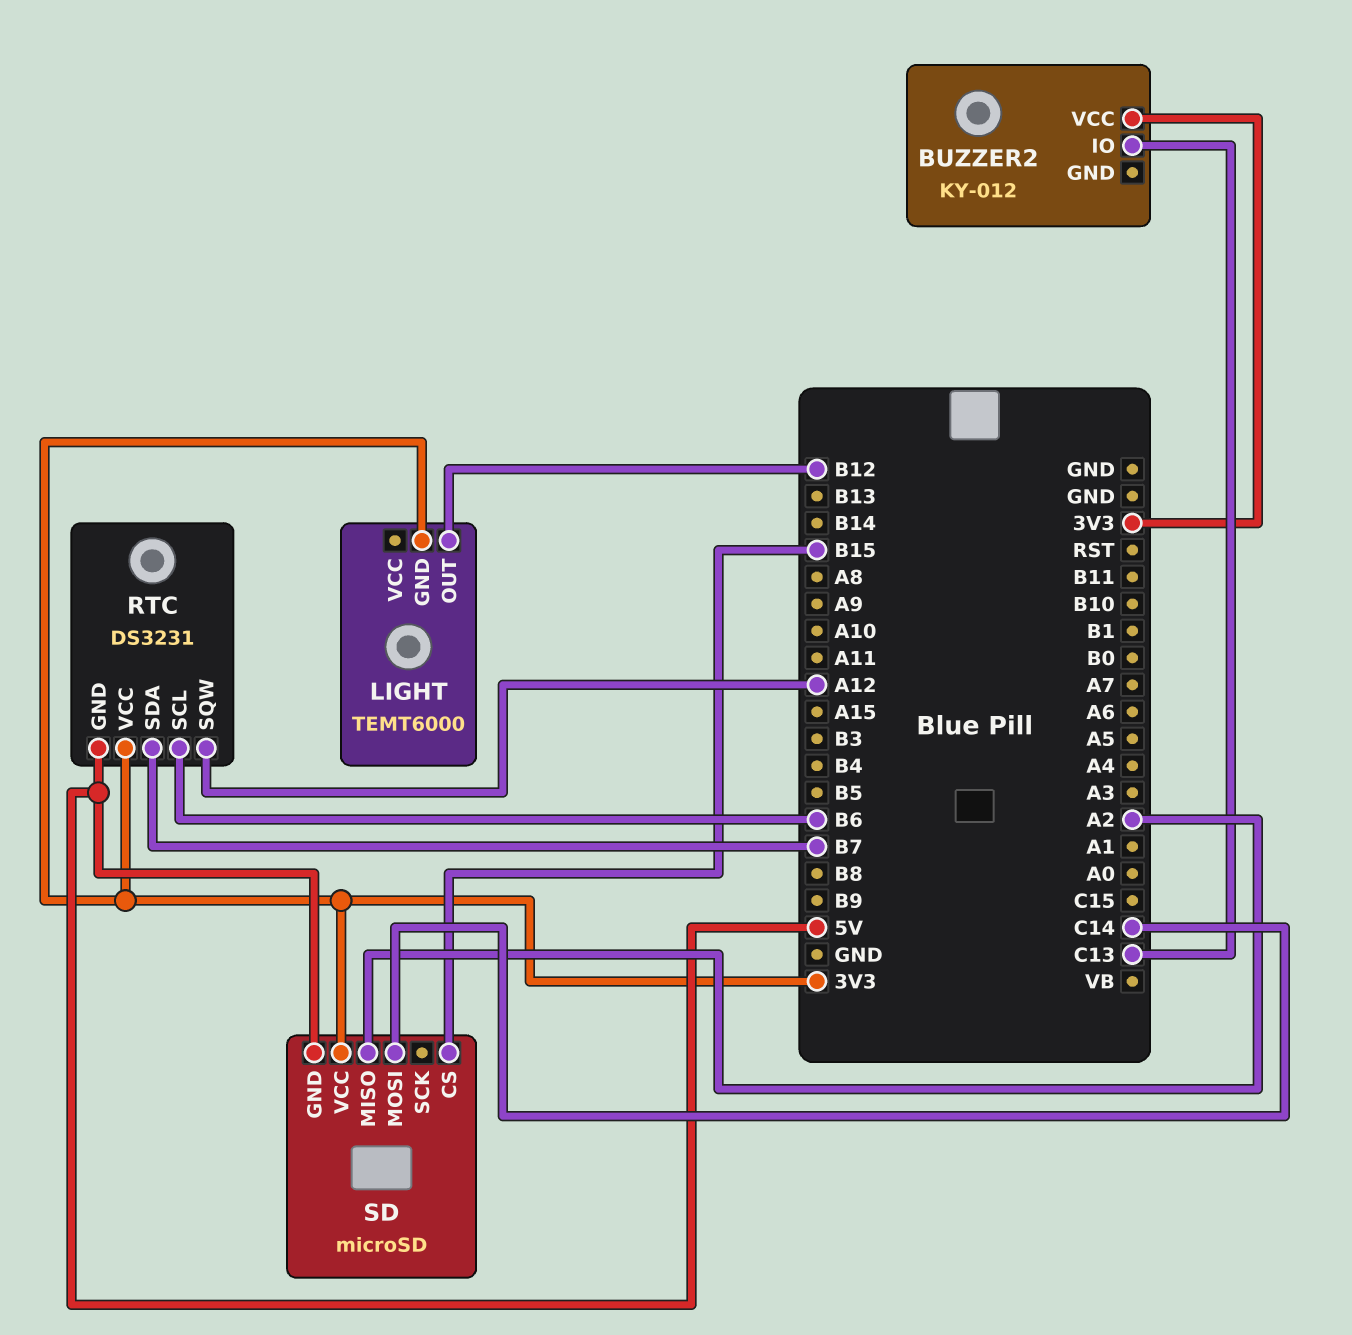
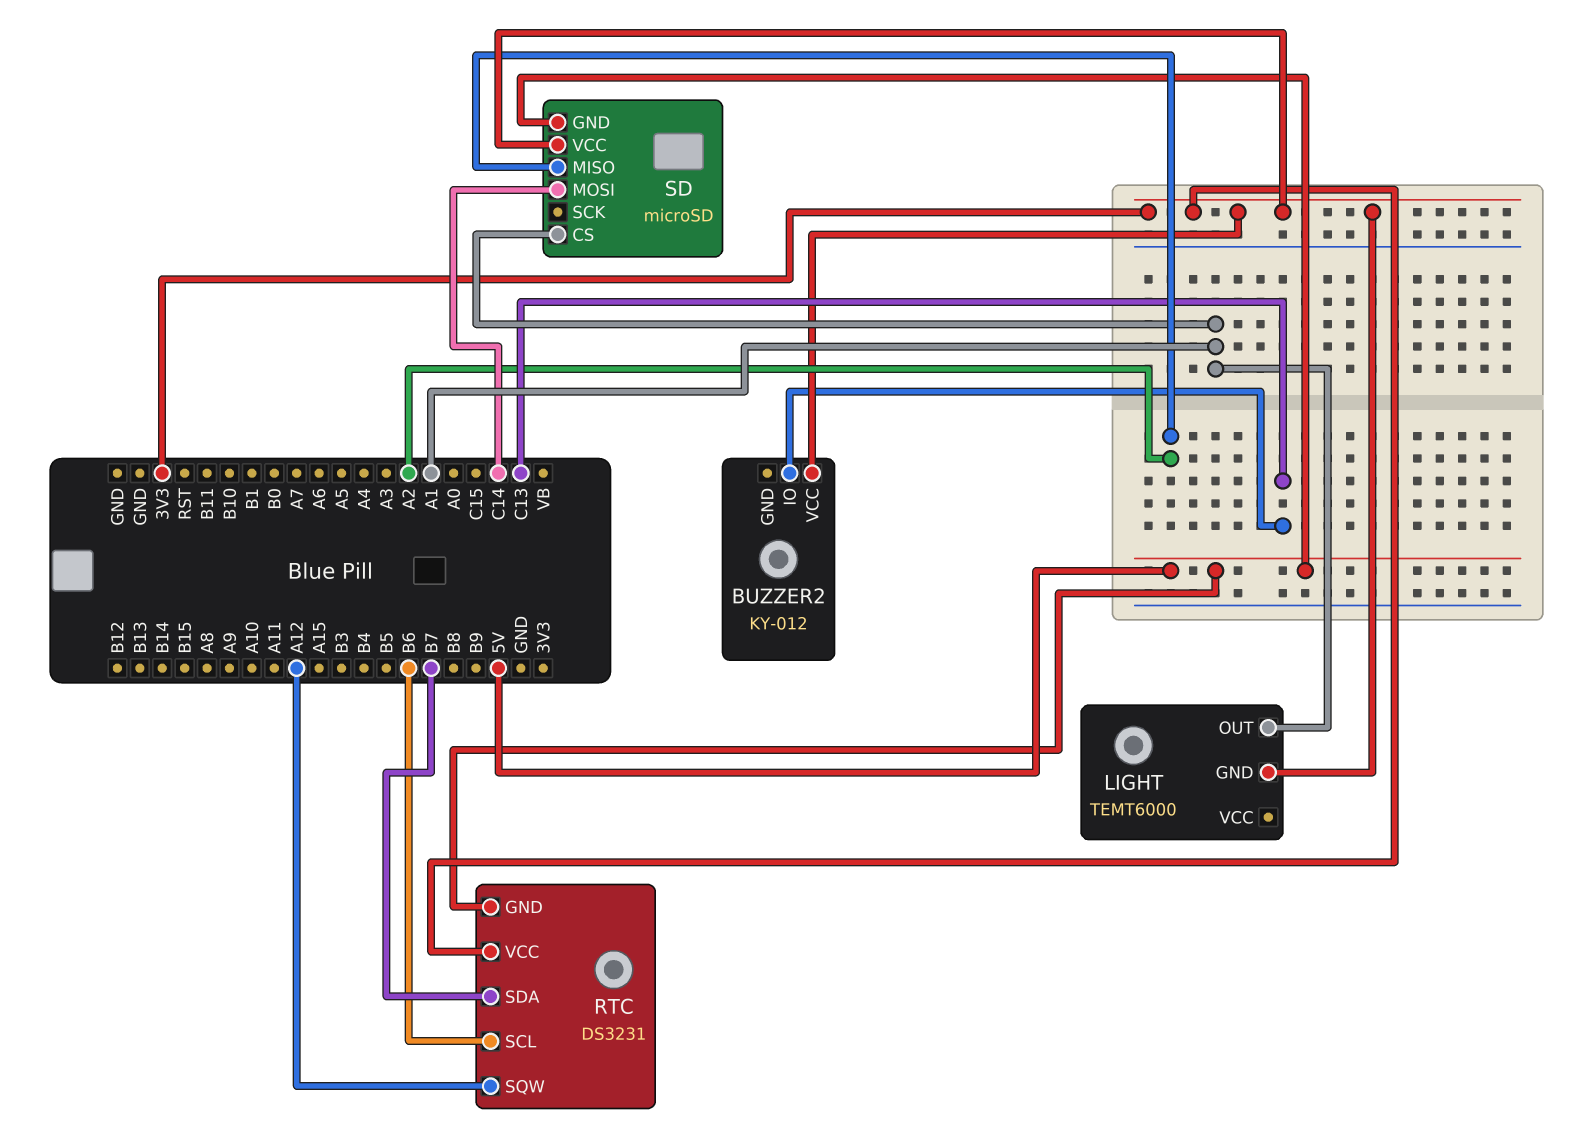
LIGHT pin OUT: B12 -> A1
SD pin CS: B15 -> A1

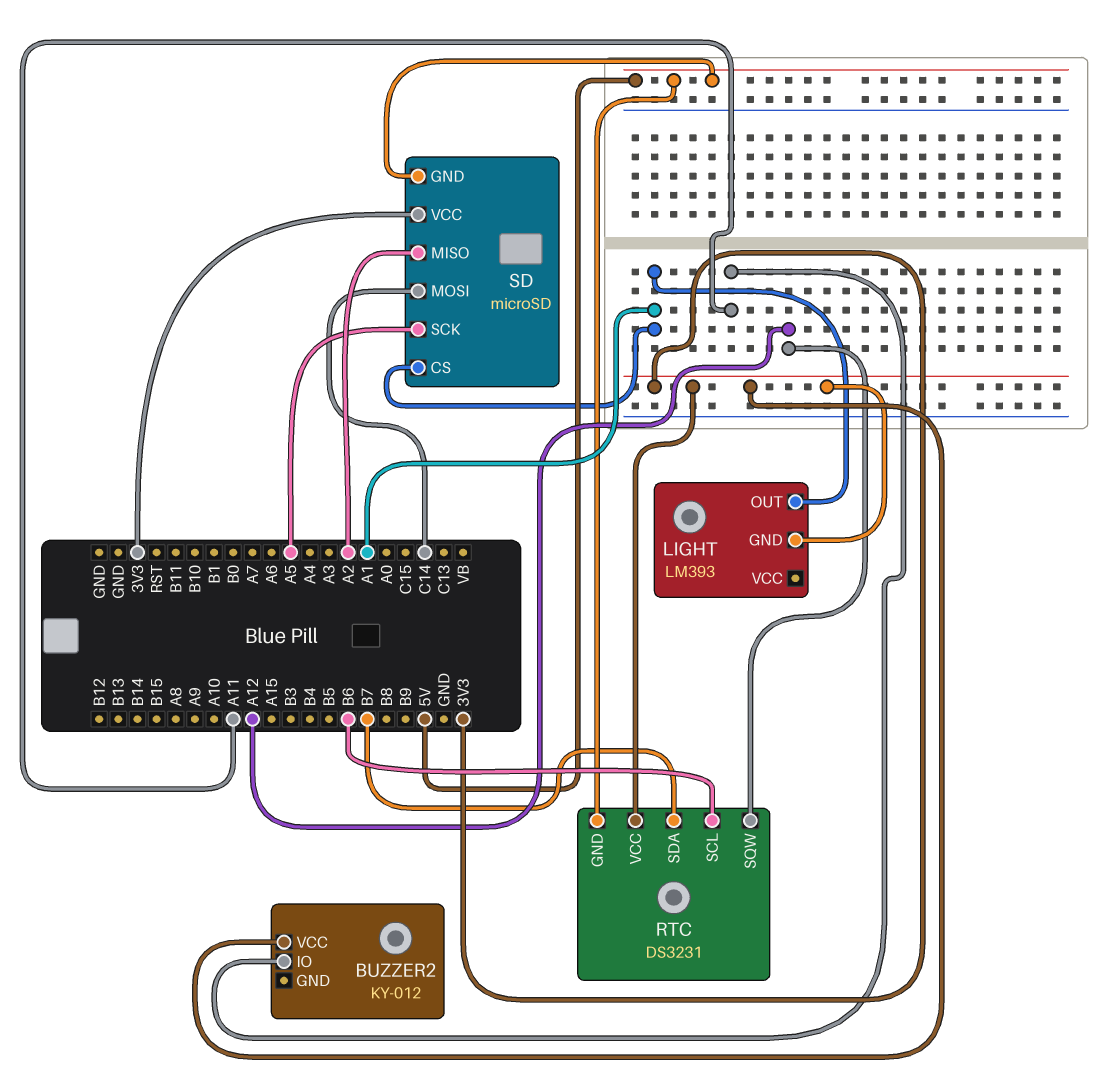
BUZZER2 pin IO: C13 -> A11
LIGHT: TEMT6000 -> LM393
SD pin SCK: none -> A5

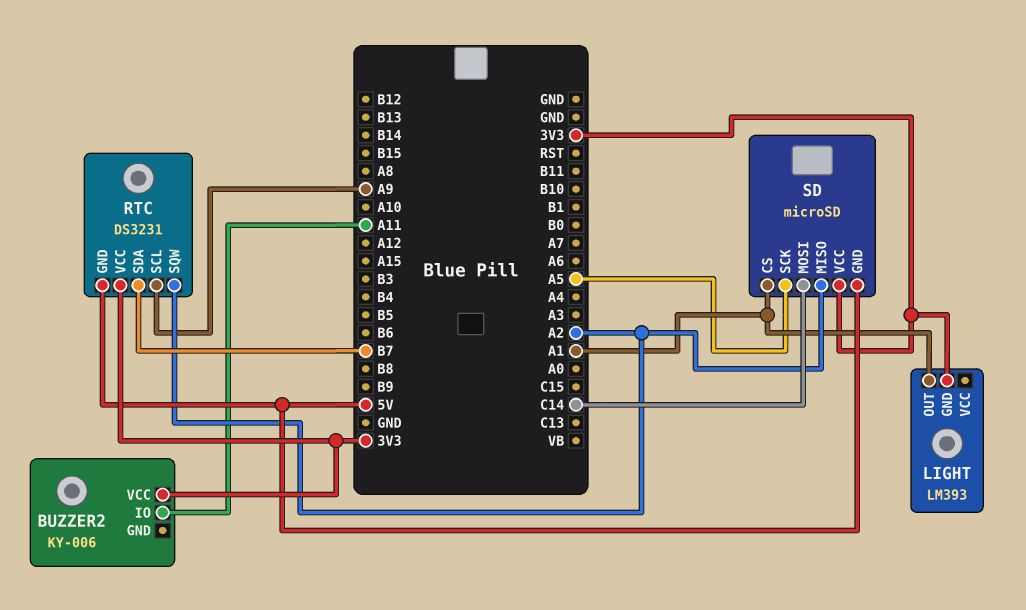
BUZZER2: KY-012 -> KY-006
RTC pin SCL: B6 -> A9
RTC pin SQW: A12 -> A2

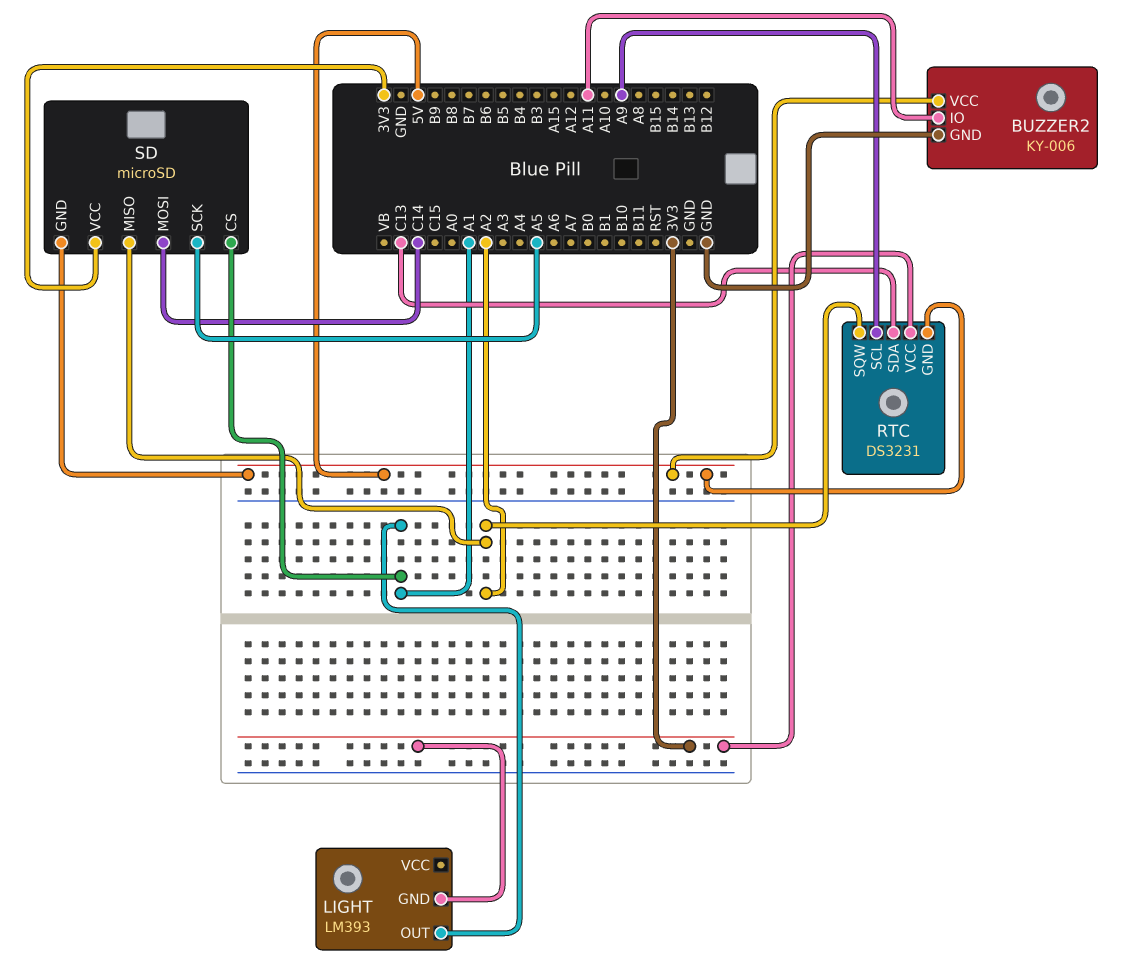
BUZZER2 pin GND: none -> GND
BUZZER2 pin VCC: 3V3 -> 5V
RTC pin SDA: B7 -> C13

